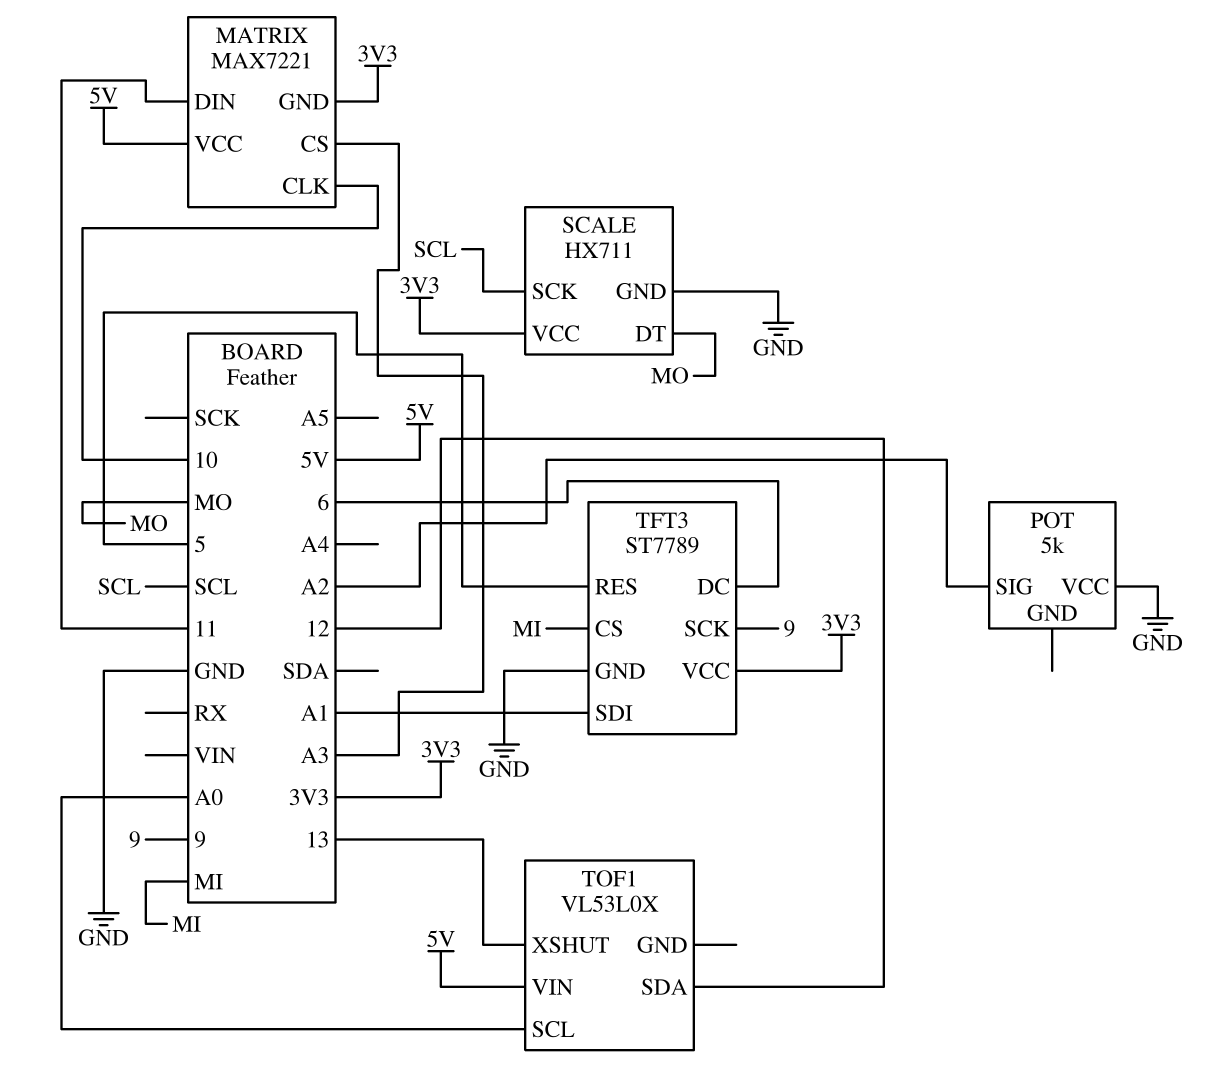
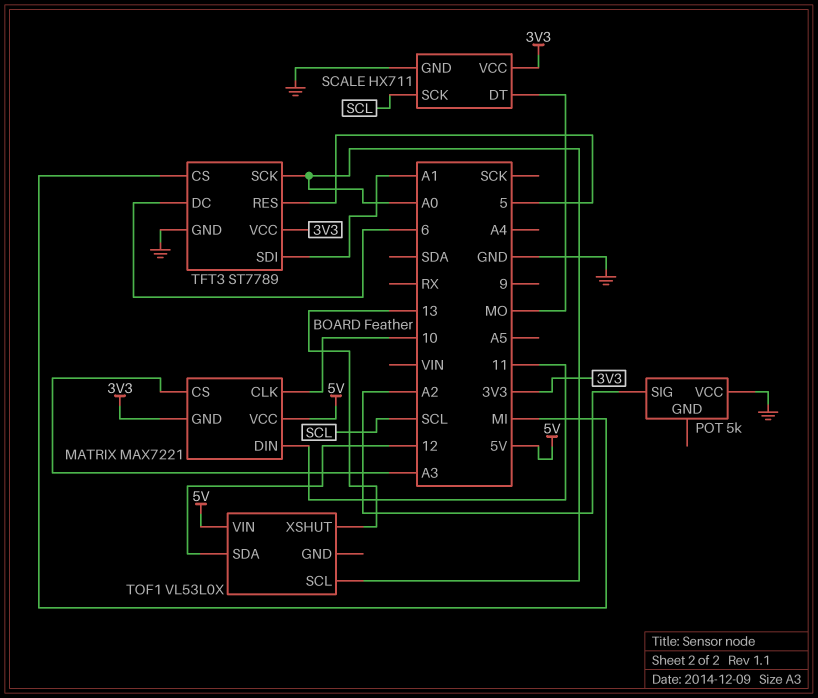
TFT3 pin SCK: 9 -> A0

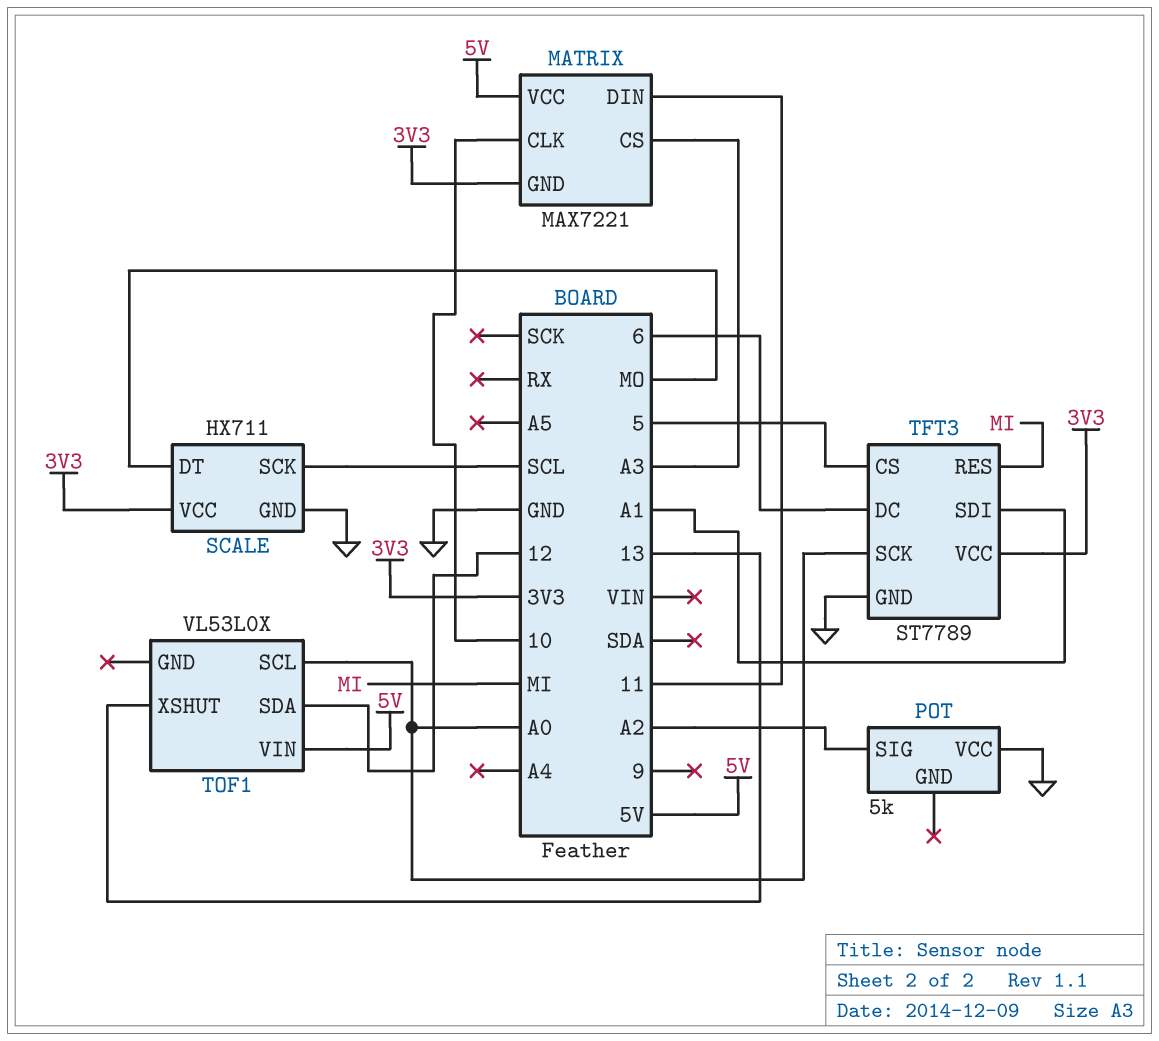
TFT3 pin CS: MI -> 5
TFT3 pin RES: 5 -> MI

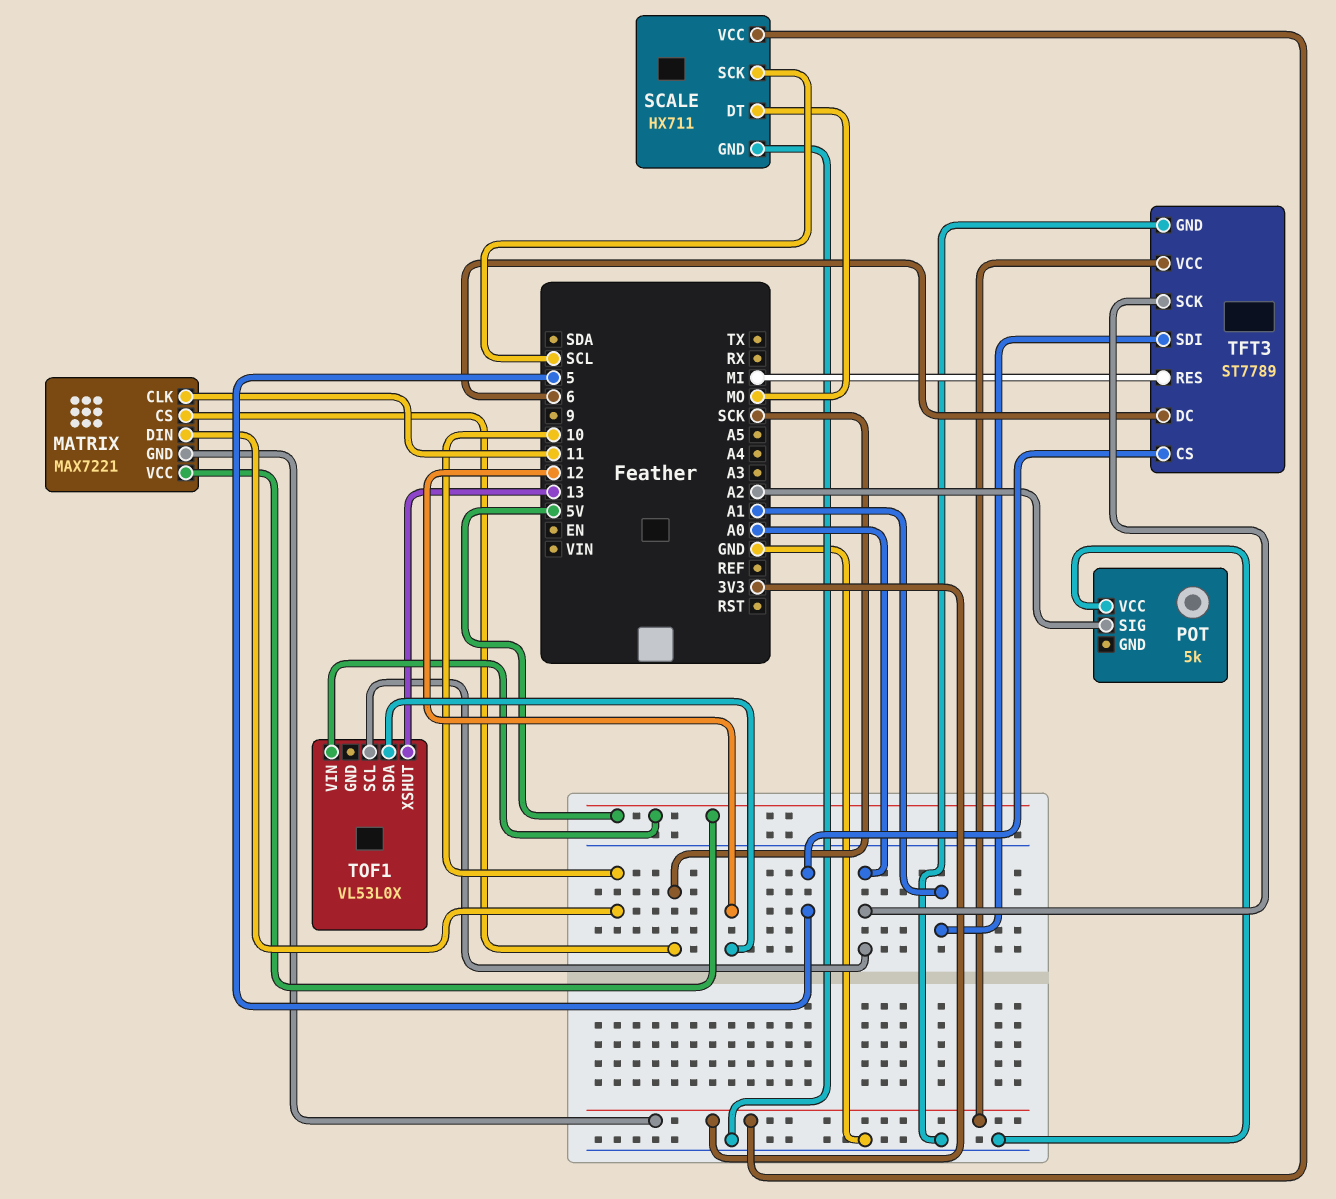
MATRIX pin CLK: 10 -> 11
MATRIX pin CS: A3 -> SCK
MATRIX pin DIN: 11 -> 10

